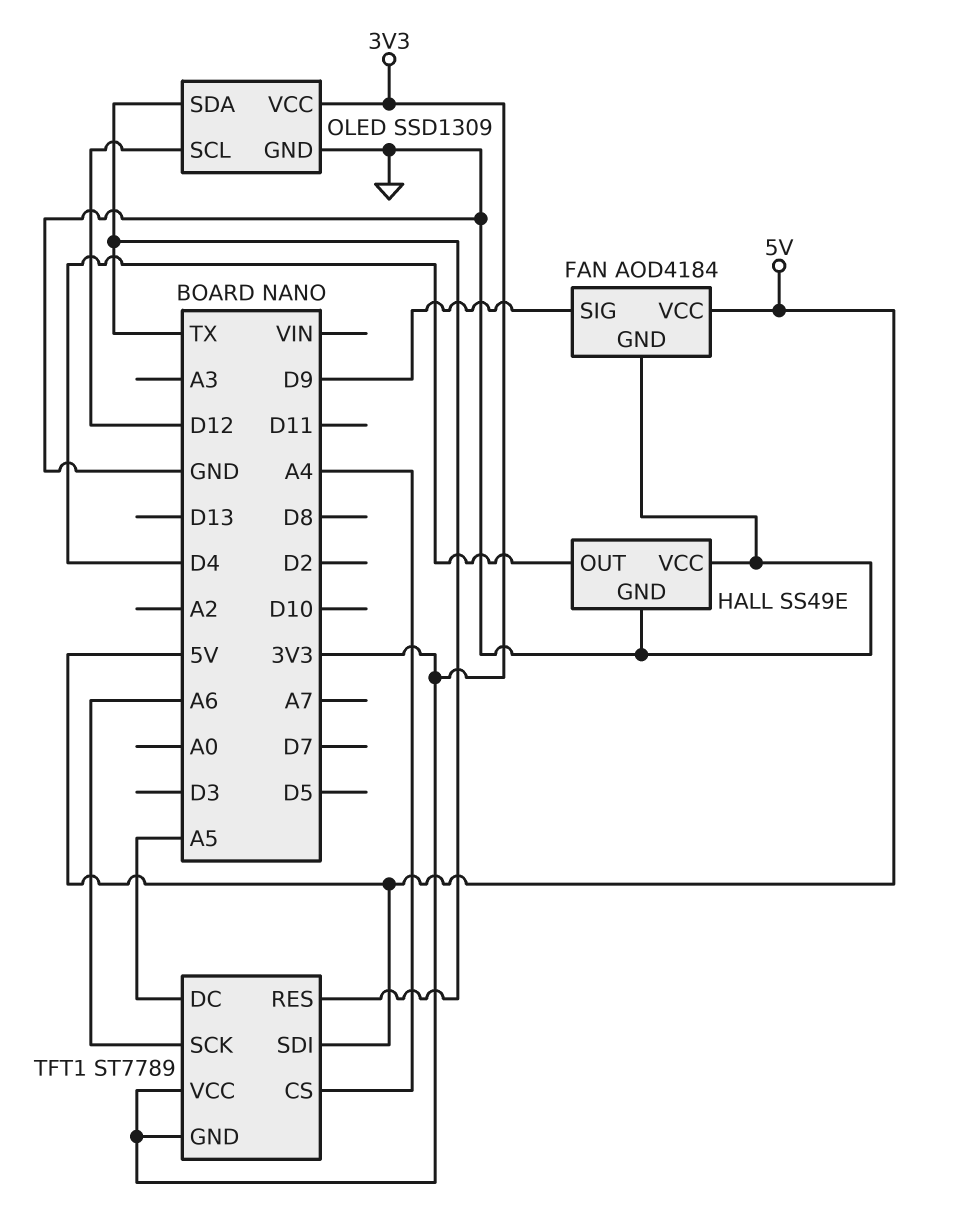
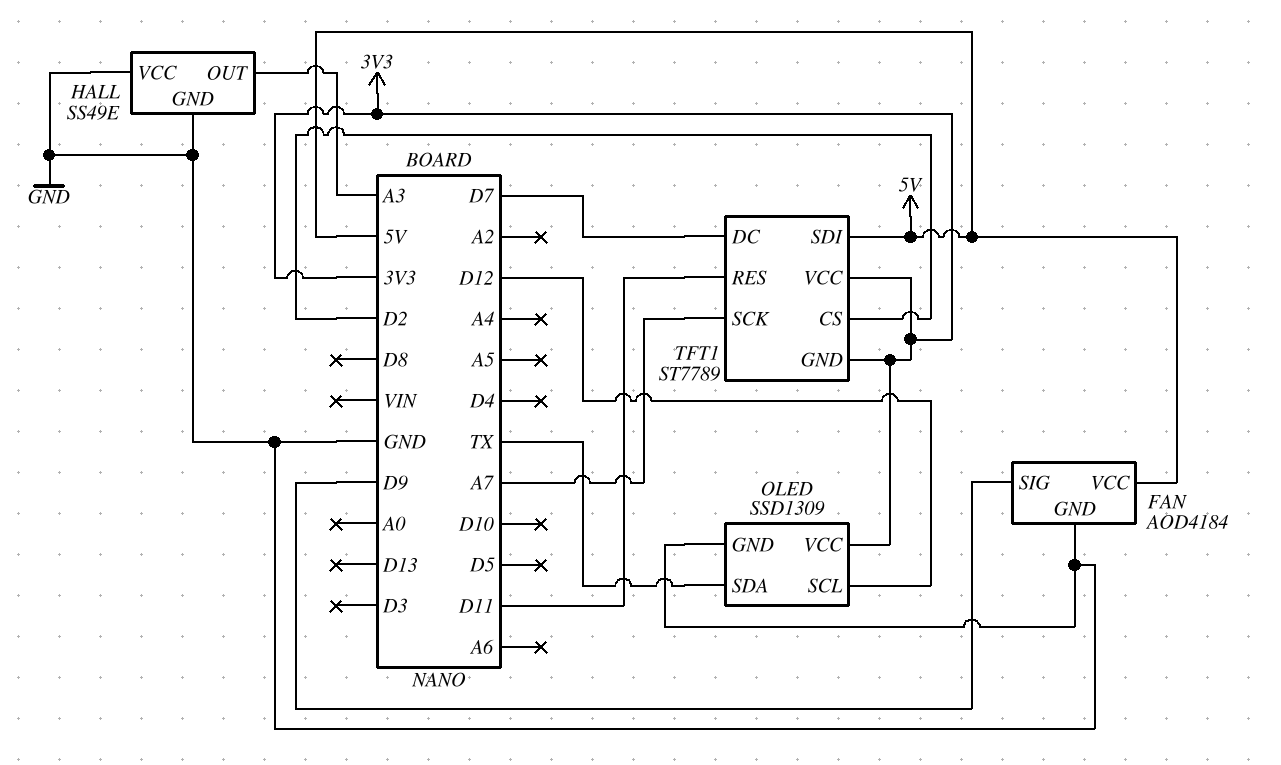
HALL pin OUT: D4 -> A3
TFT1 pin CS: A4 -> D2
TFT1 pin DC: A5 -> D7
TFT1 pin RES: TX -> D11
TFT1 pin SCK: A6 -> A7

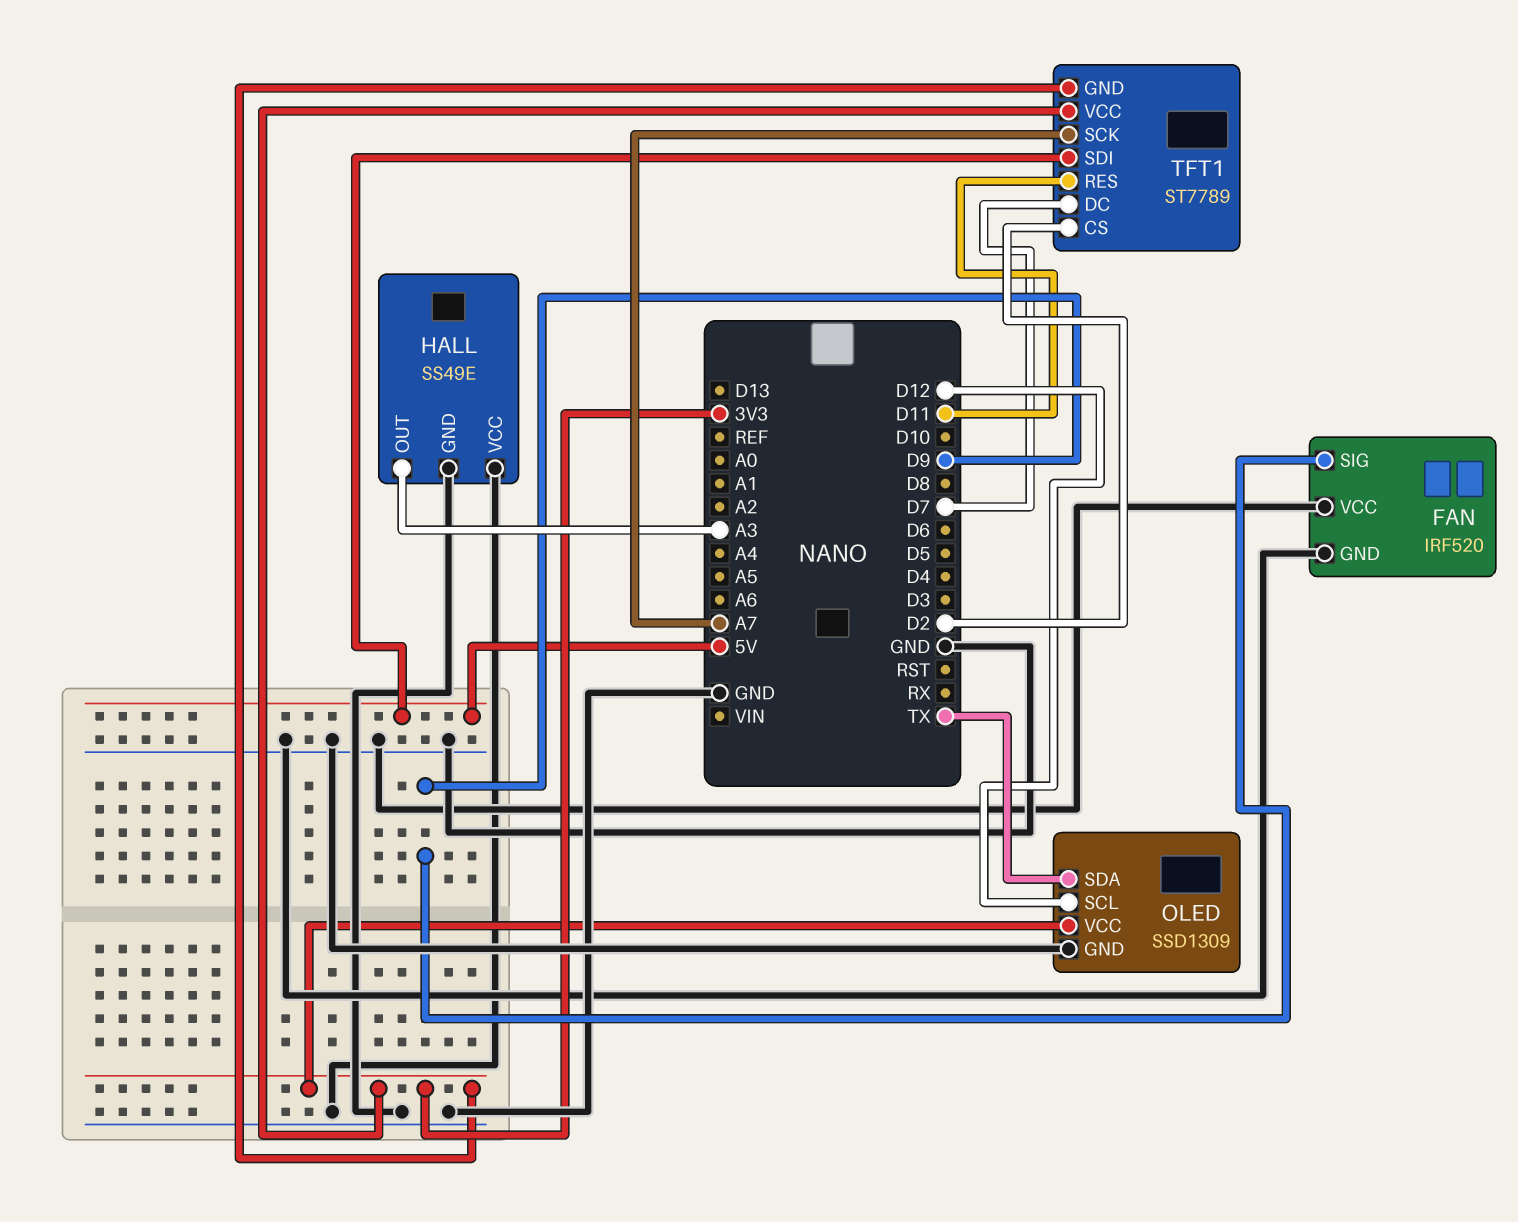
FAN: AOD4184 -> IRF520
FAN pin VCC: 5V -> GND

